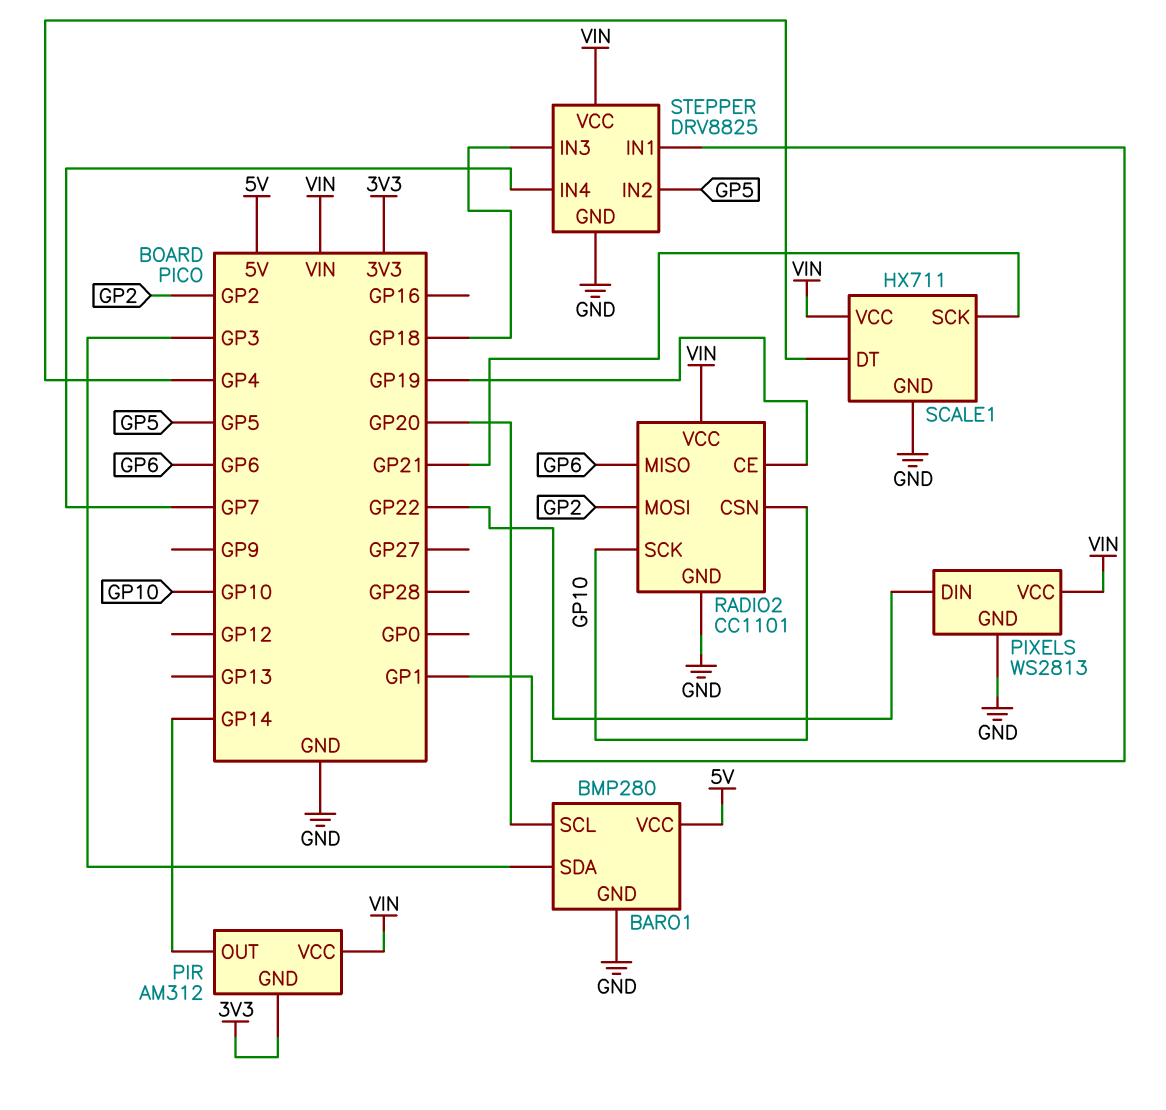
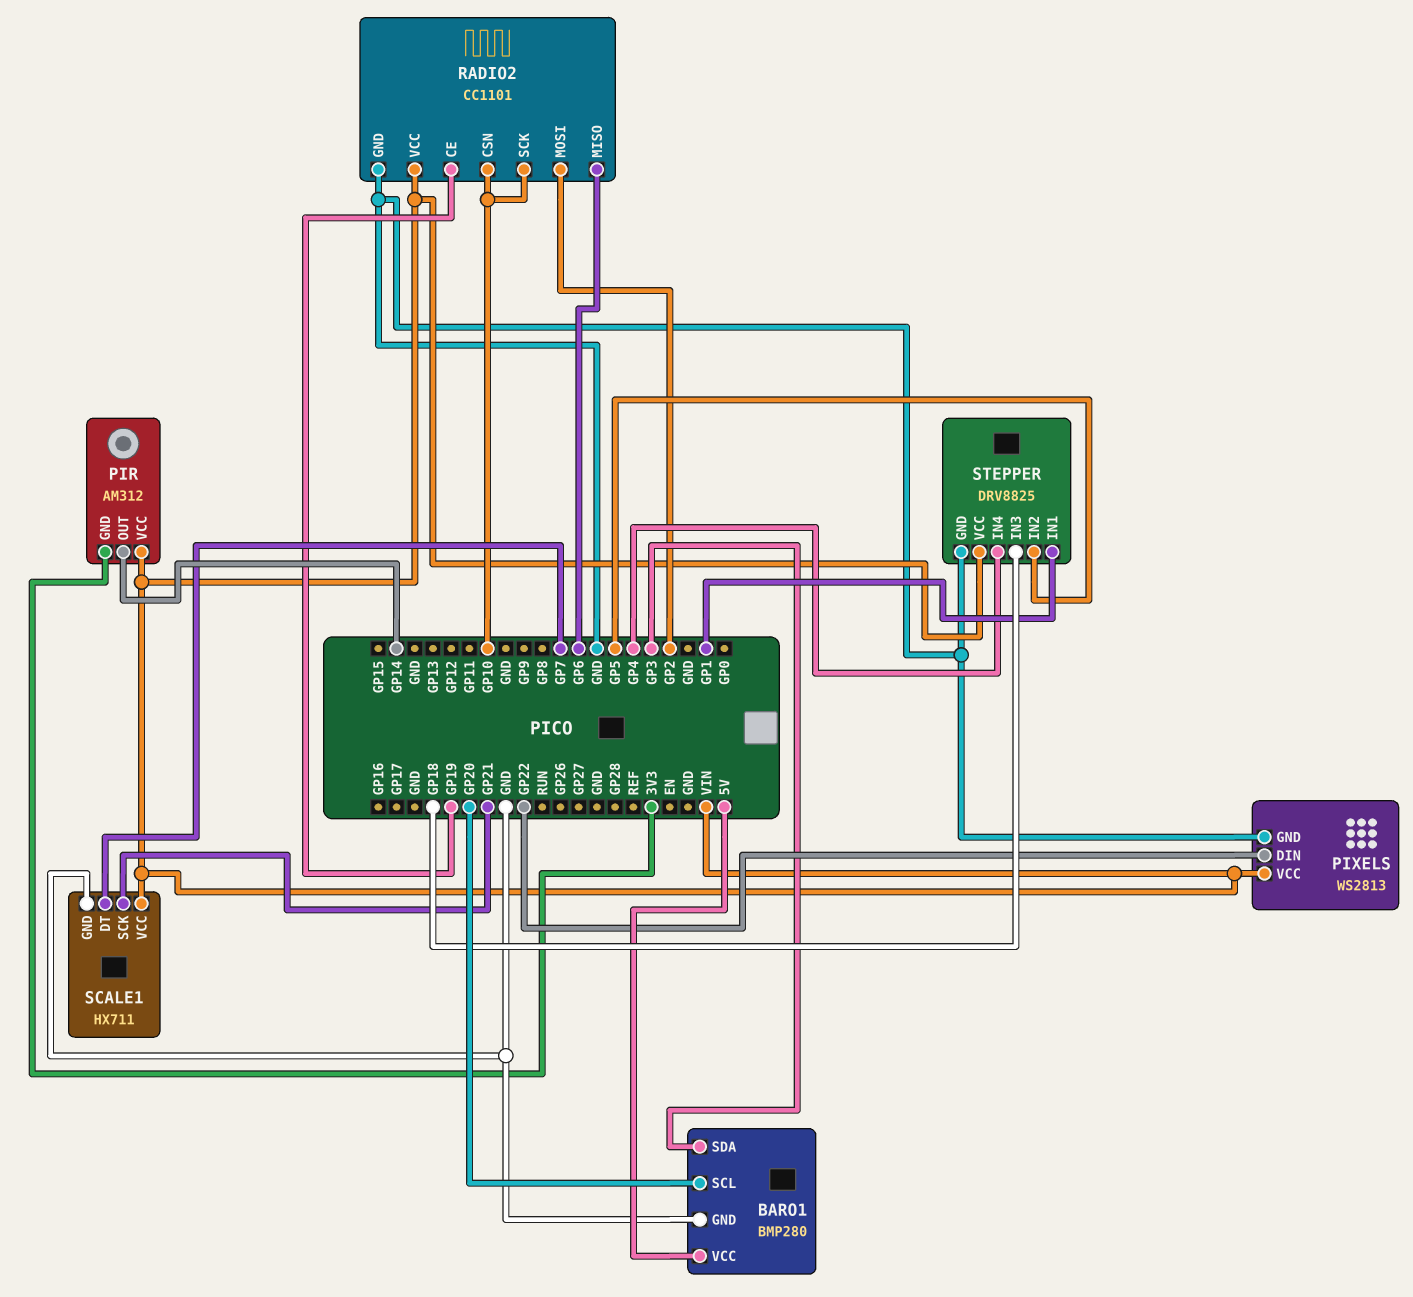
SCALE1 pin DT: GP4 -> GP7
STEPPER pin IN4: GP7 -> GP4

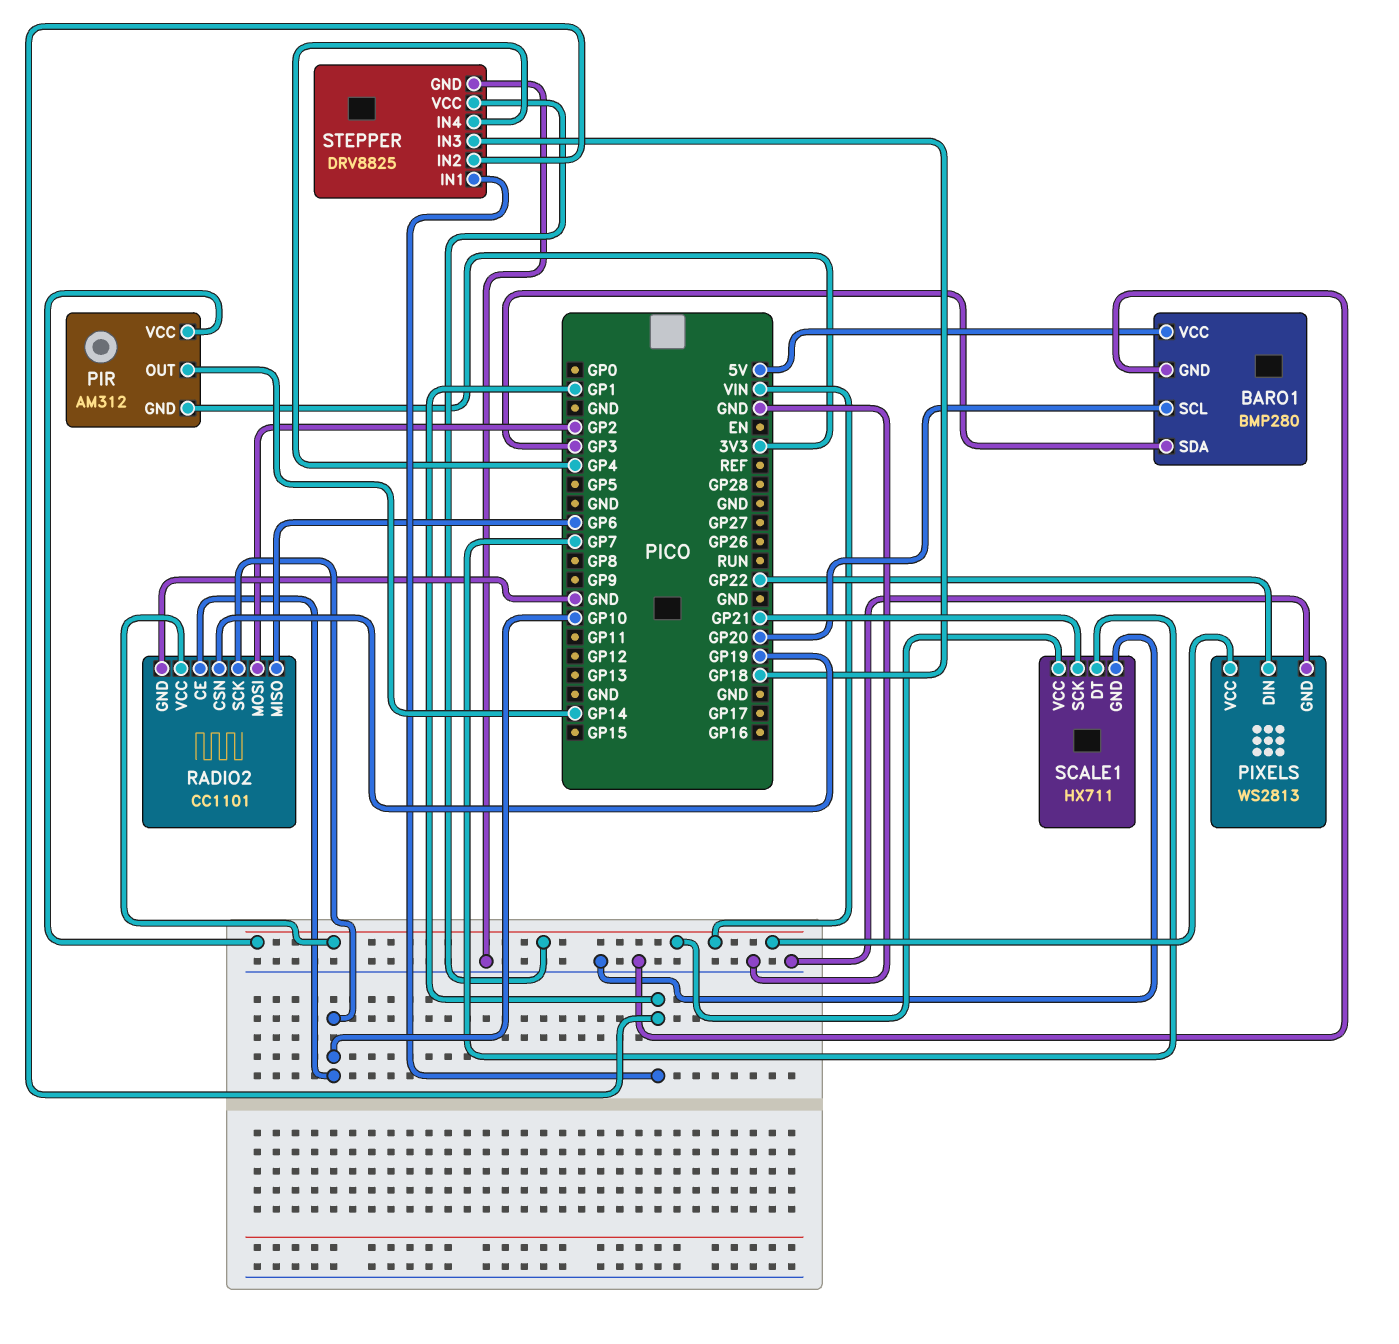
RADIO2 pin CE: GP19 -> GP10
RADIO2 pin CSN: GP10 -> GP19
STEPPER pin IN2: GP5 -> GP1

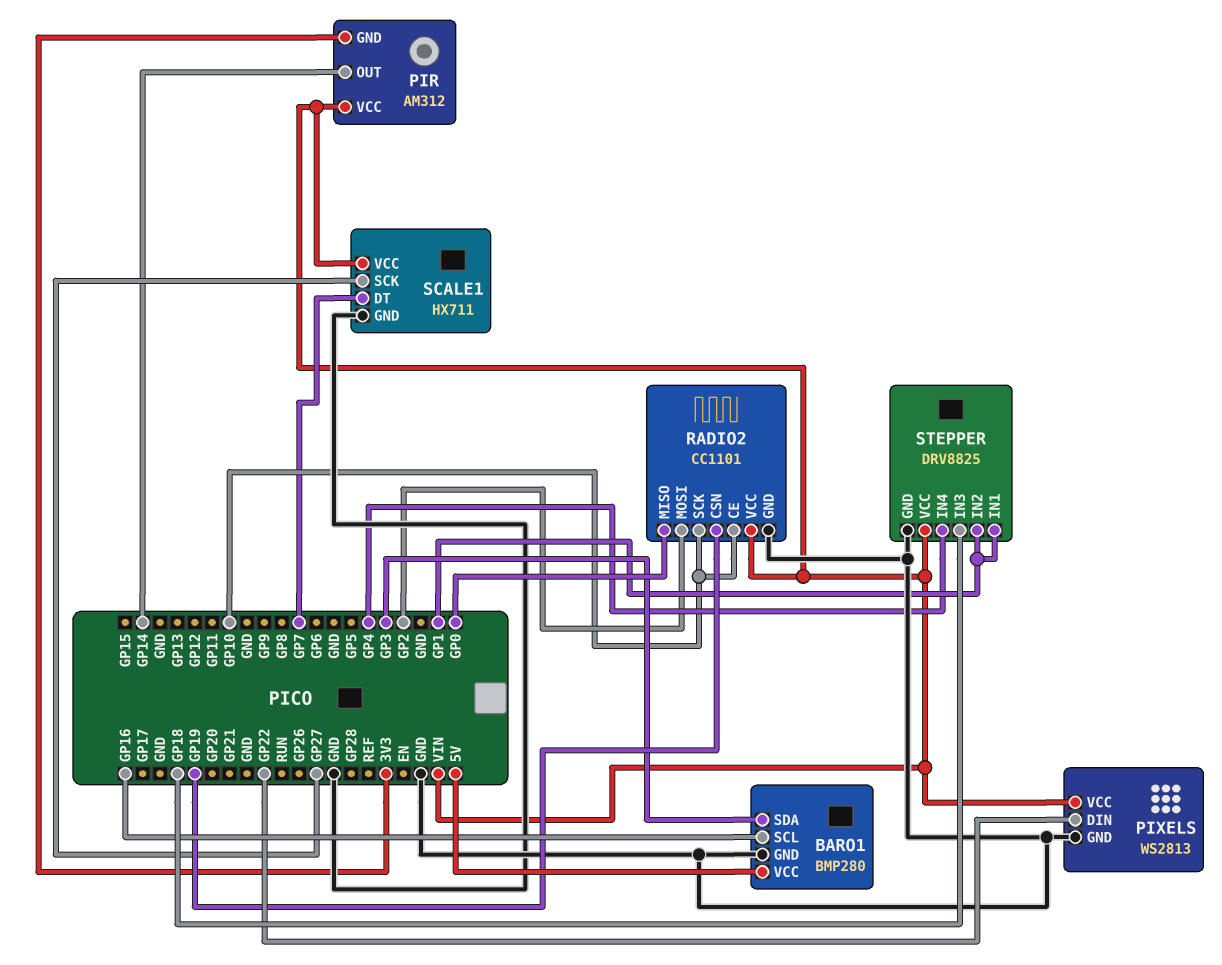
BARO1 pin SCL: GP20 -> GP16
RADIO2 pin MISO: GP6 -> GP0
SCALE1 pin SCK: GP21 -> GP27

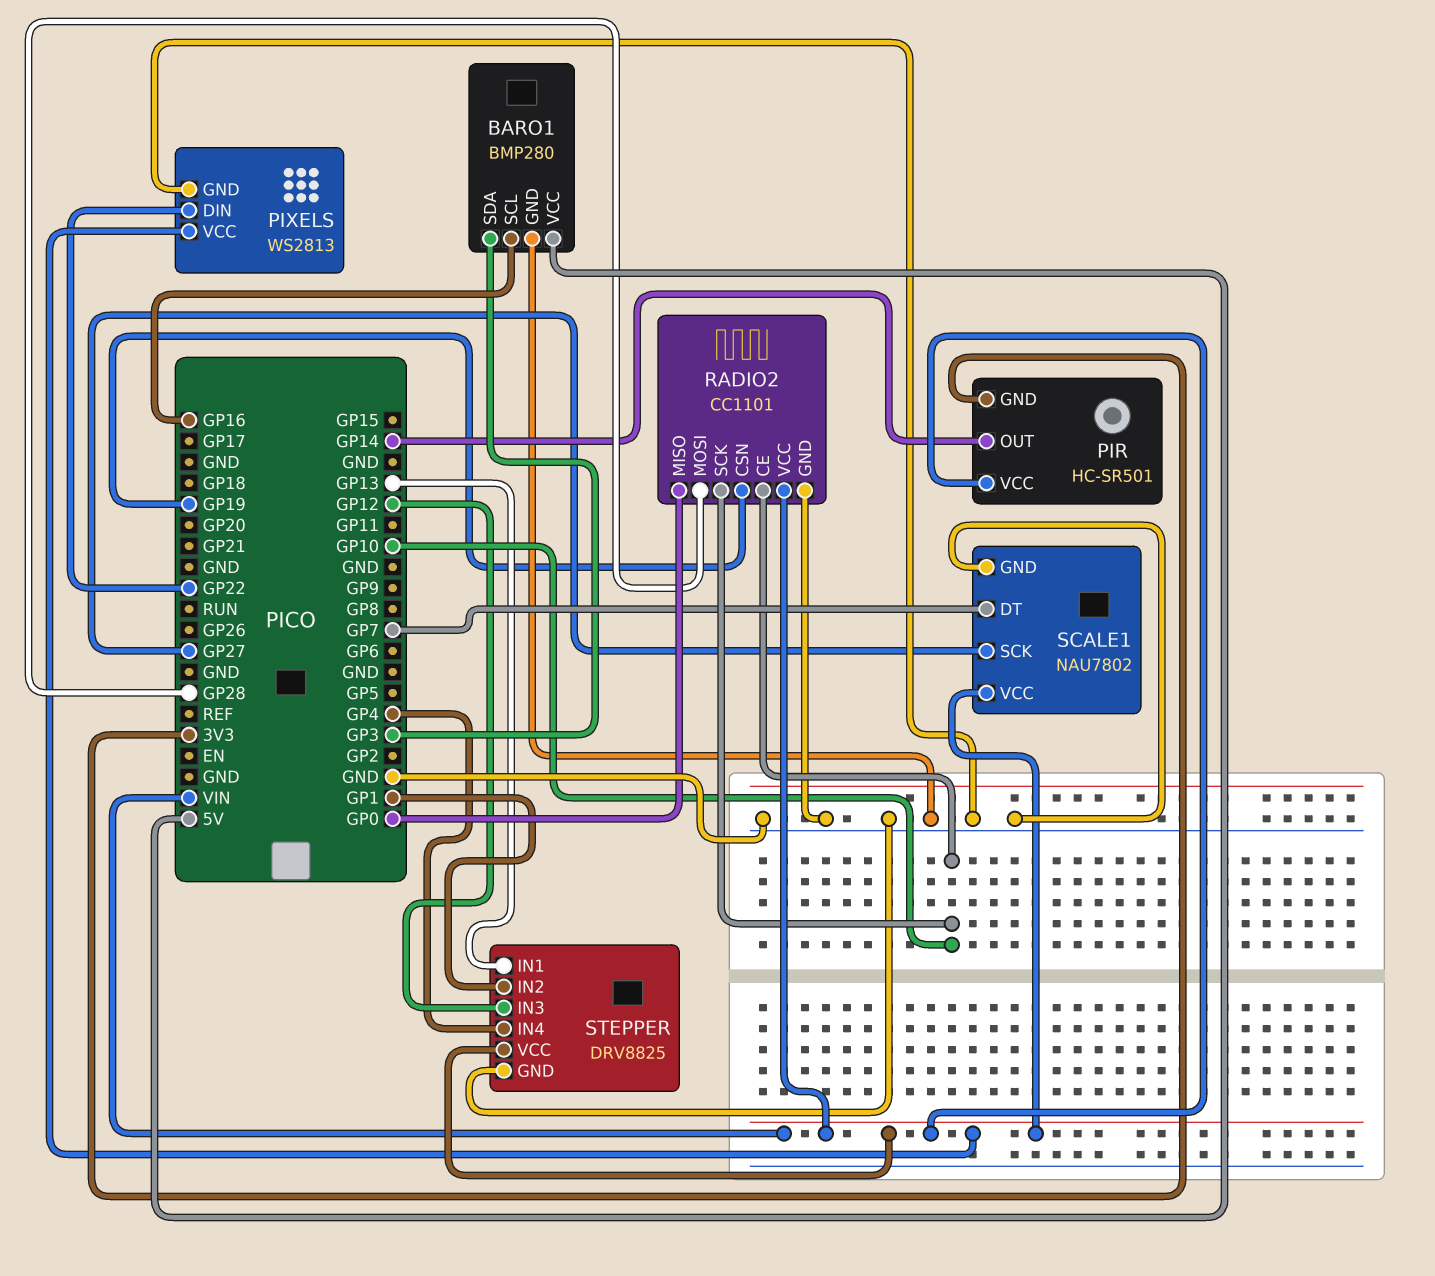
PIR: AM312 -> HC-SR501
RADIO2 pin MOSI: GP2 -> GP28
SCALE1: HX711 -> NAU7802
STEPPER pin IN1: GP1 -> GP13
STEPPER pin IN3: GP18 -> GP12

